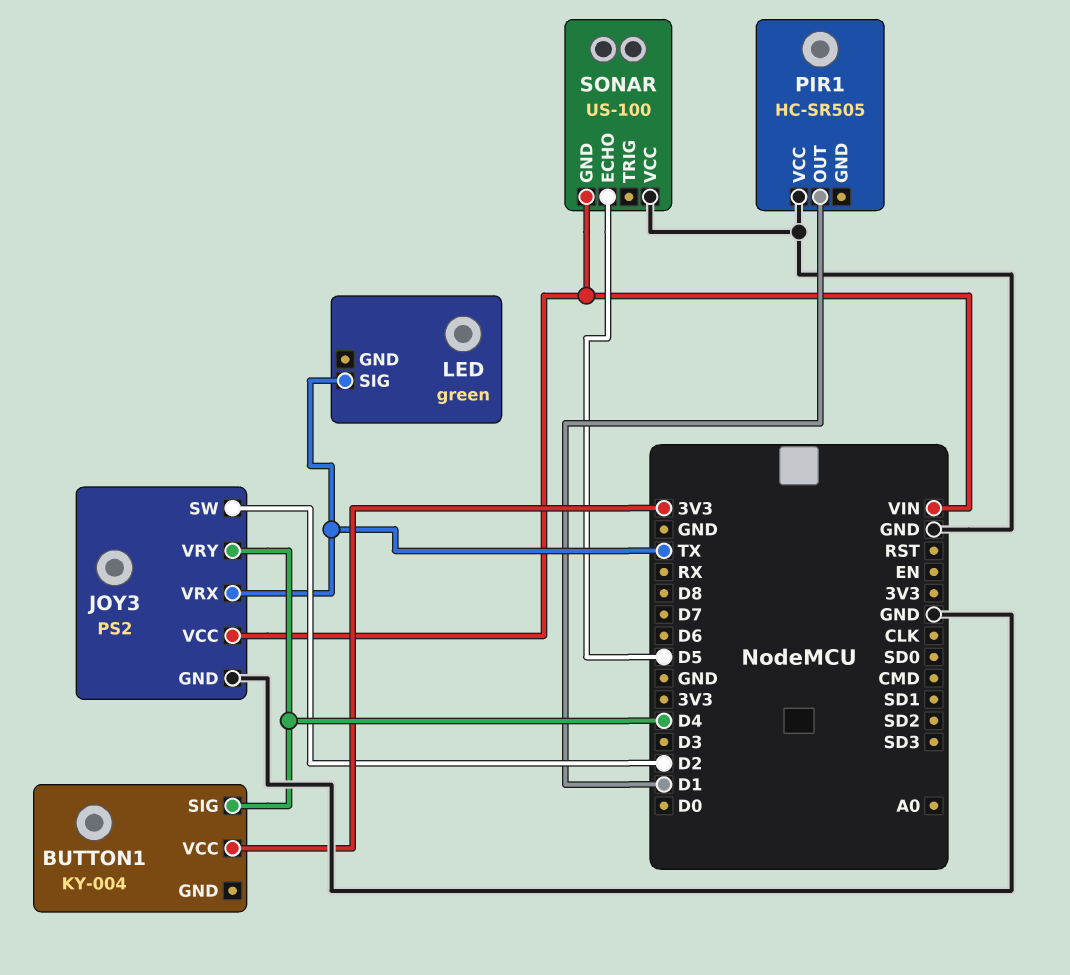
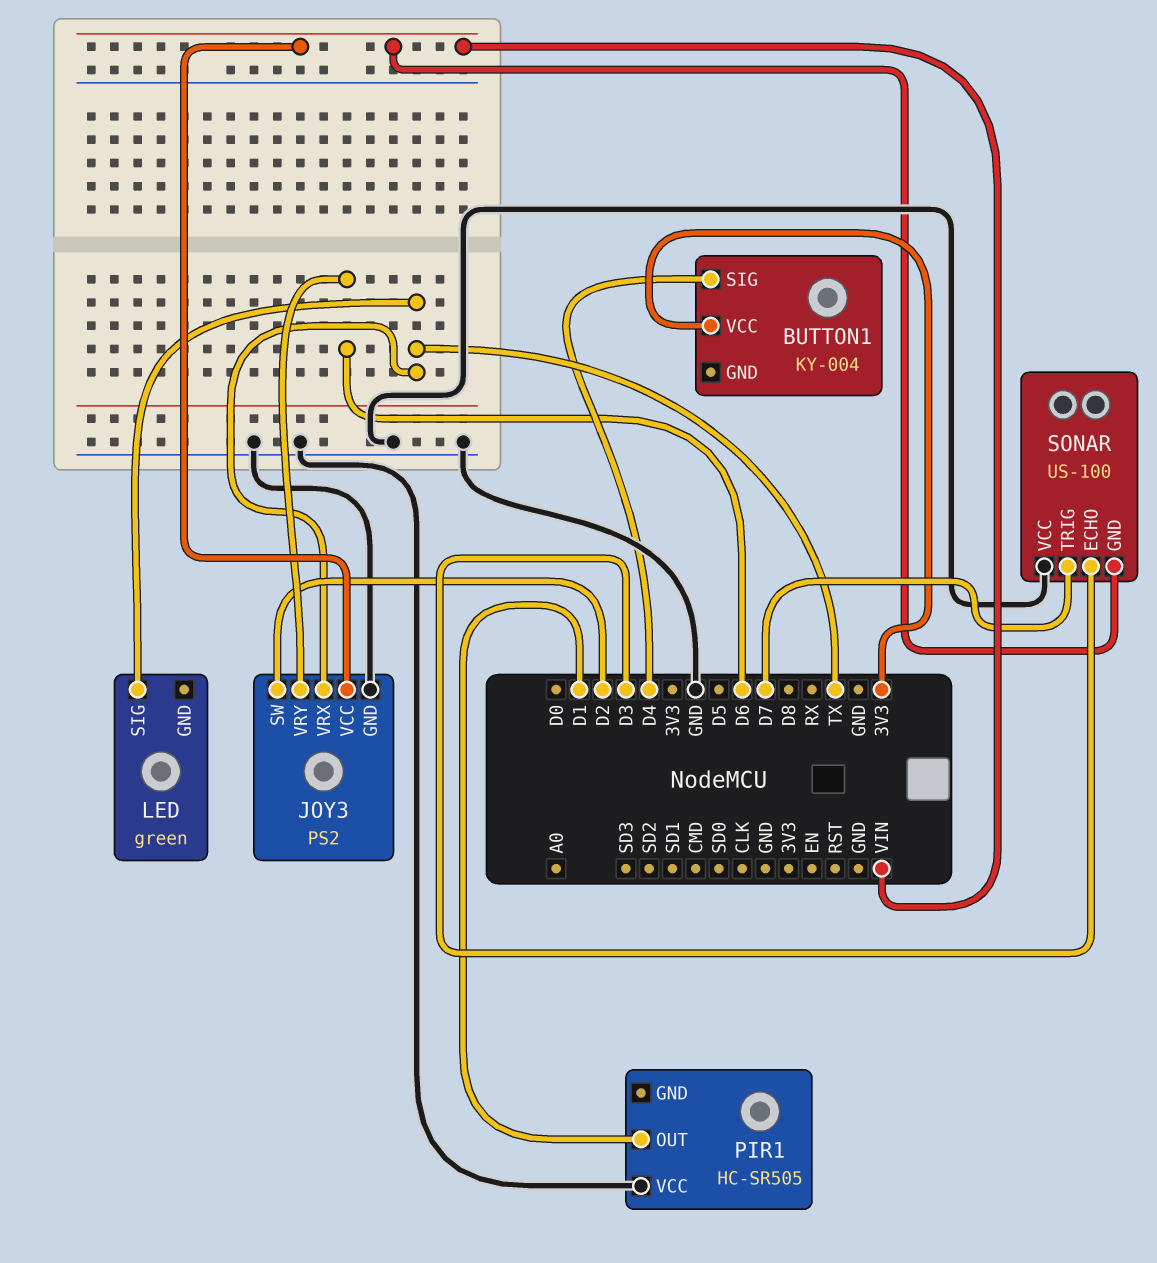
JOY3 pin VRY: D4 -> D6
SONAR pin ECHO: D5 -> D3
SONAR pin TRIG: none -> D7

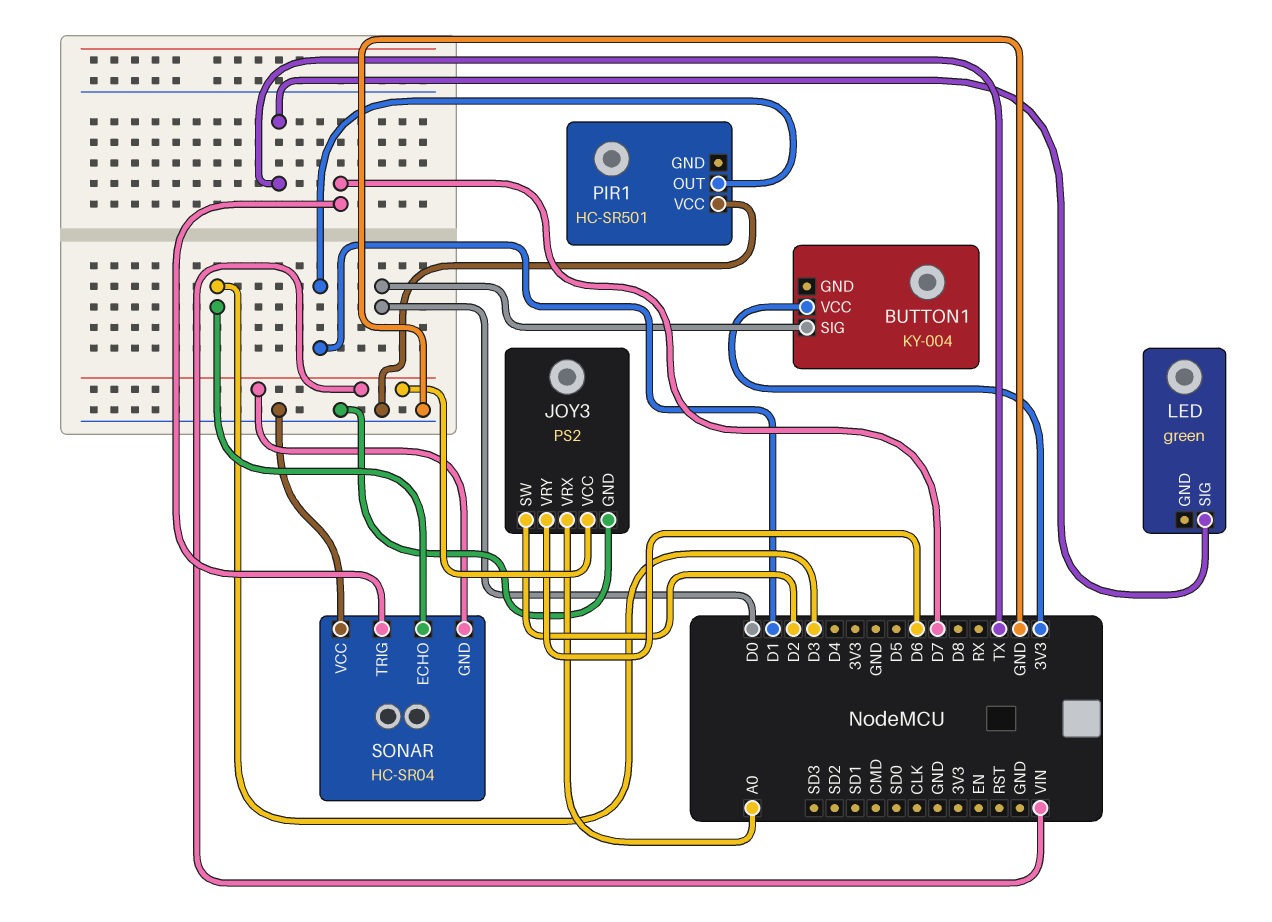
BUTTON1 pin SIG: D4 -> D0
JOY3 pin VRX: TX -> A0
PIR1: HC-SR505 -> HC-SR501
SONAR: US-100 -> HC-SR04

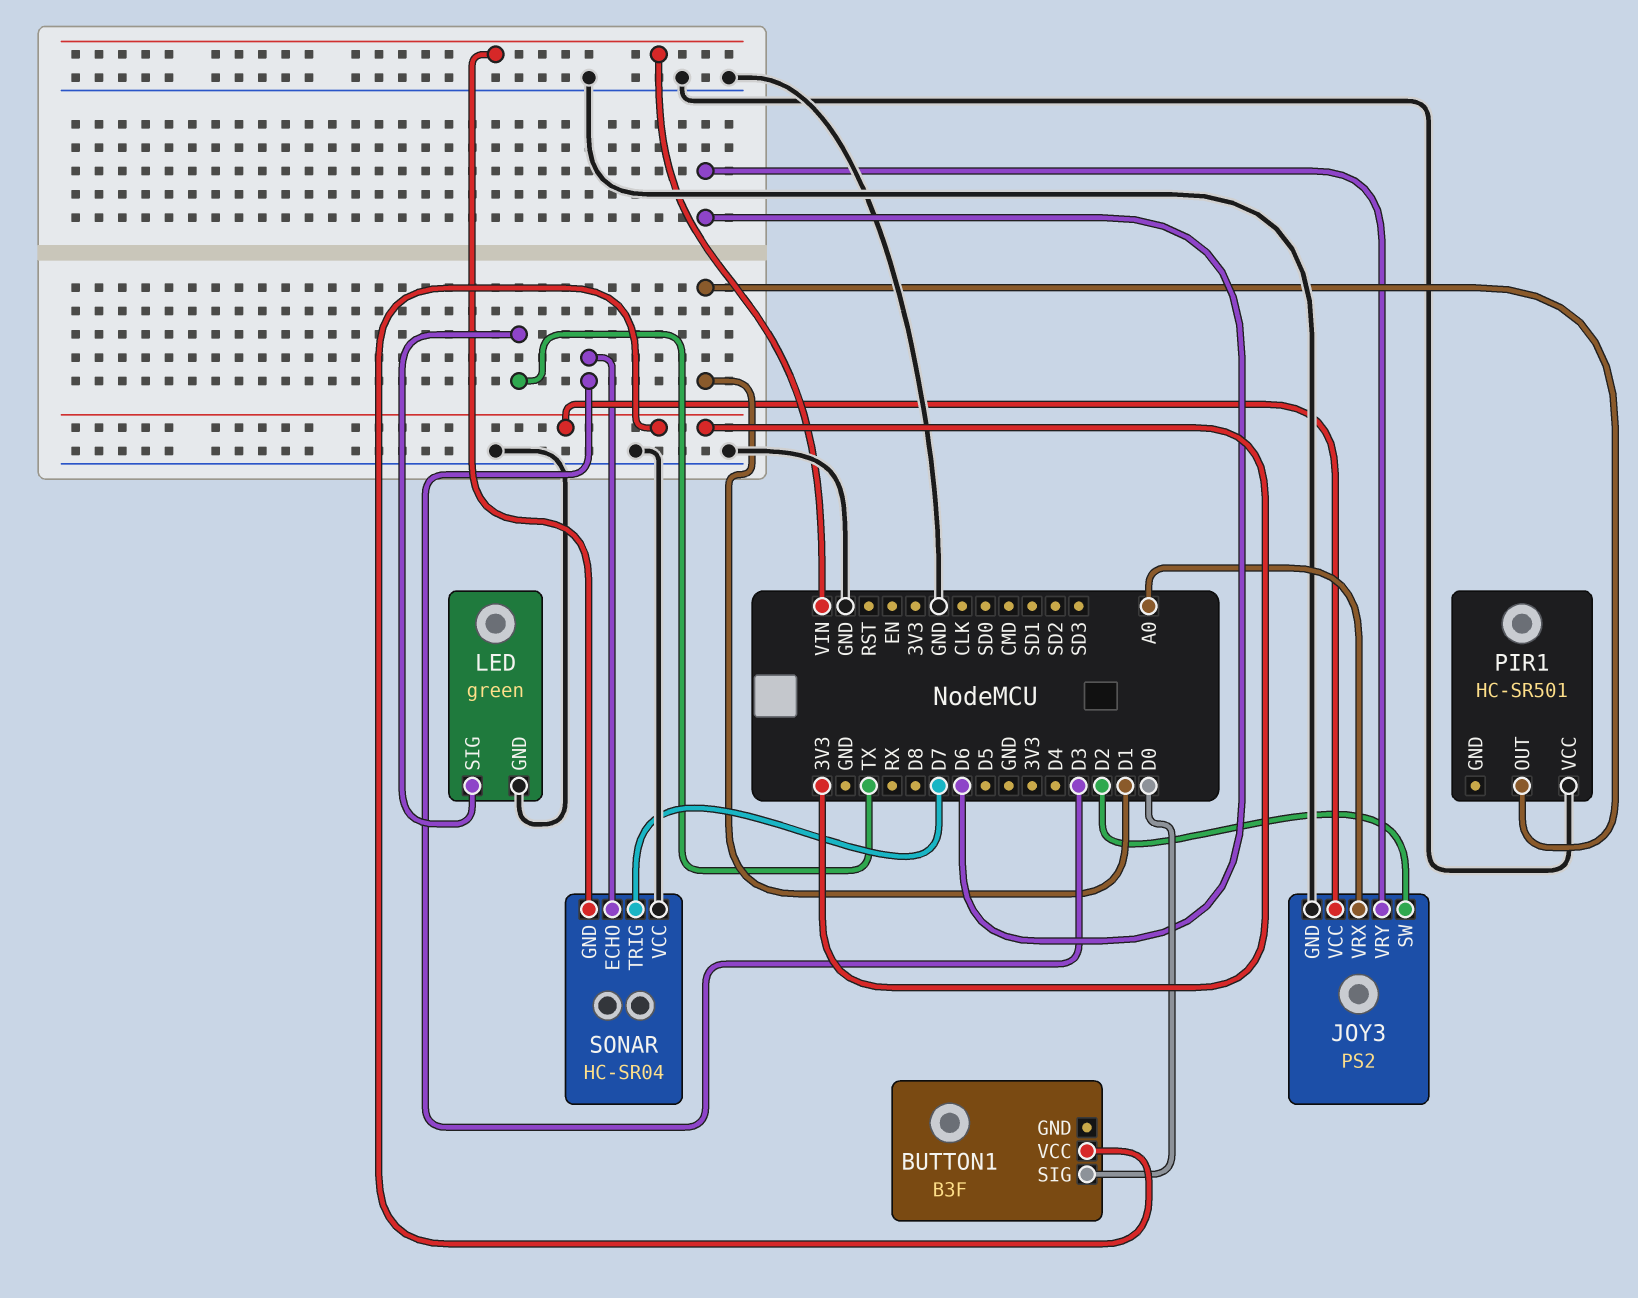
BUTTON1: KY-004 -> B3F
JOY3 pin VCC: VIN -> 3V3
LED pin GND: none -> GND

